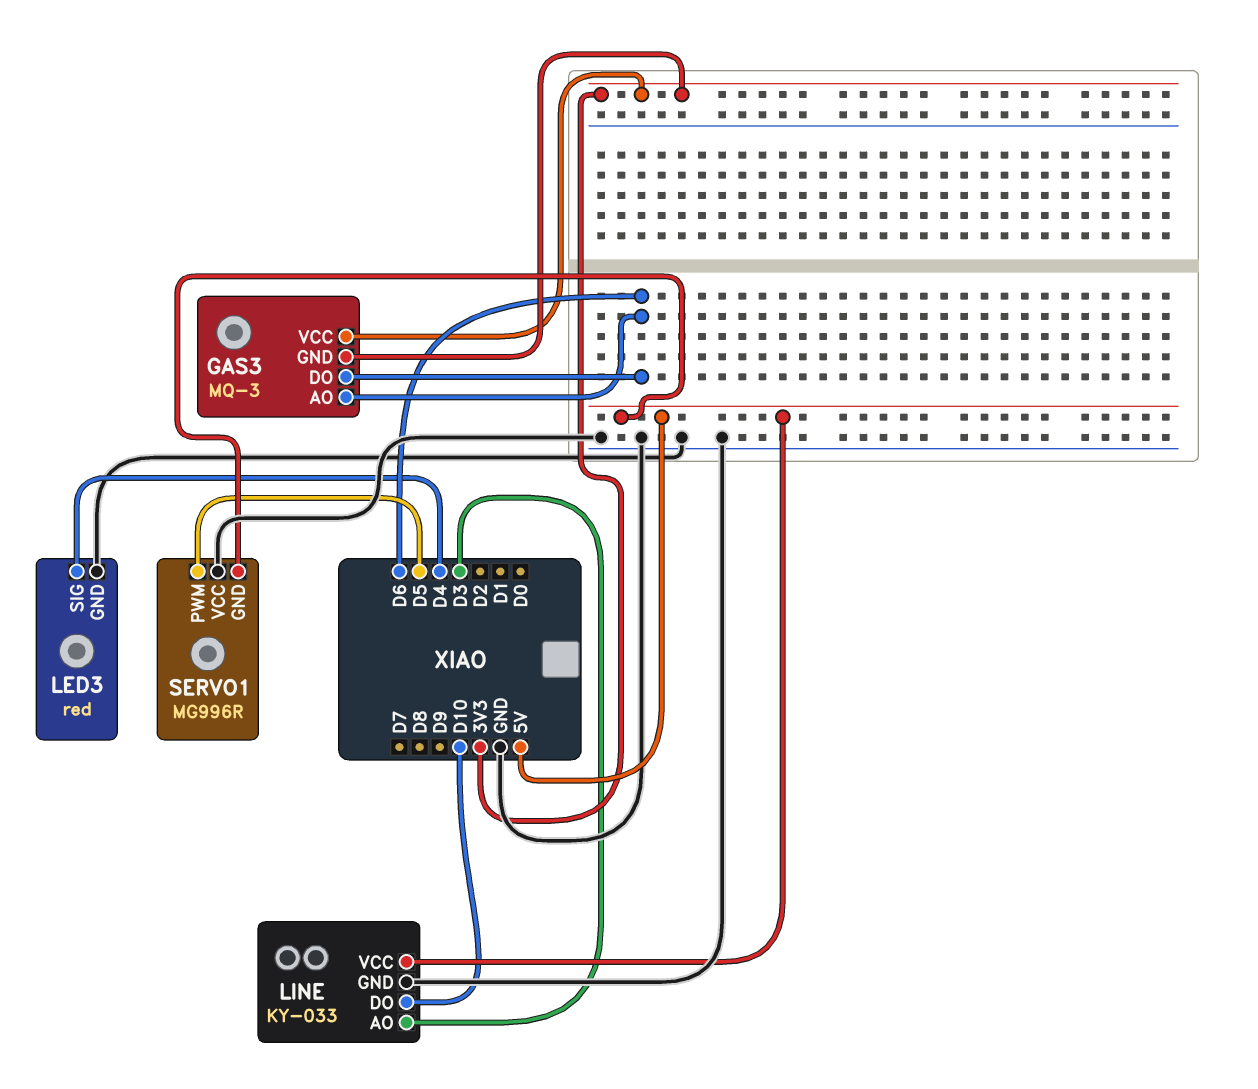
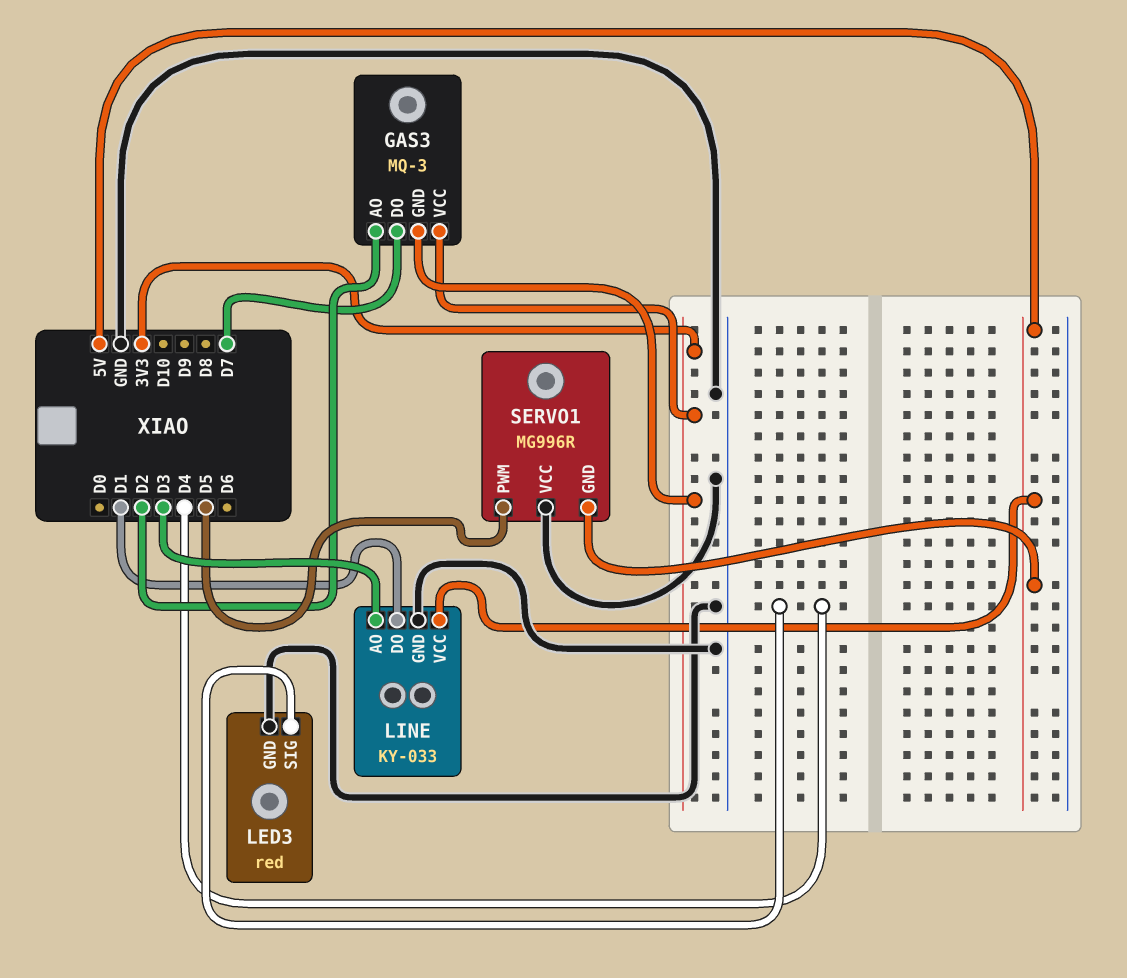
GAS3 pin AO: D6 -> D2
GAS3 pin DO: D6 -> D7
LINE pin DO: D10 -> D1

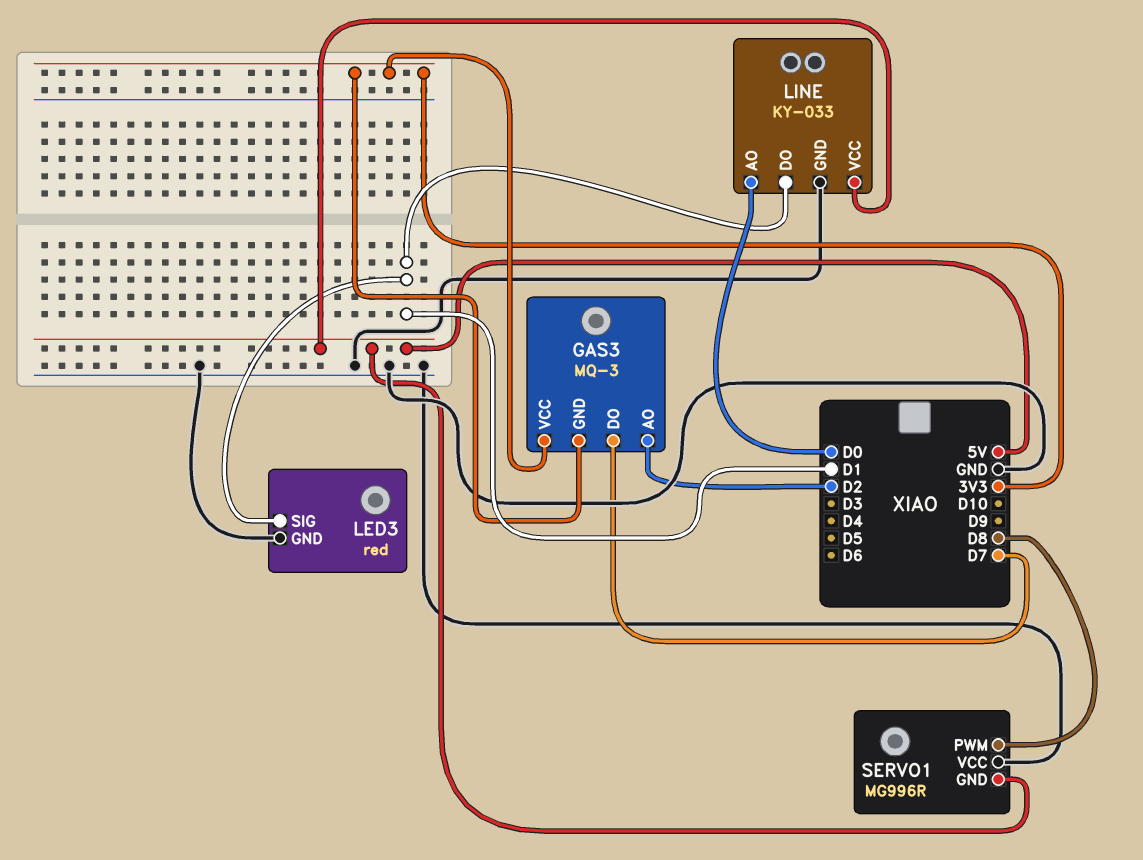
LED3 pin SIG: D4 -> D1
LINE pin AO: D3 -> D0
SERVO1 pin PWM: D5 -> D8

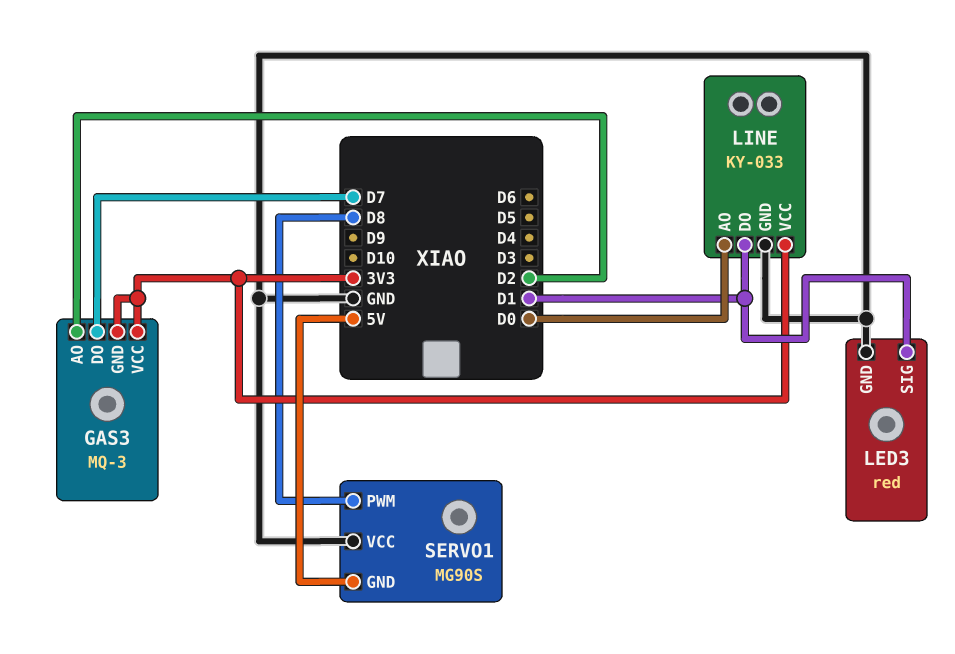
LINE pin VCC: 5V -> 3V3
SERVO1: MG996R -> MG90S

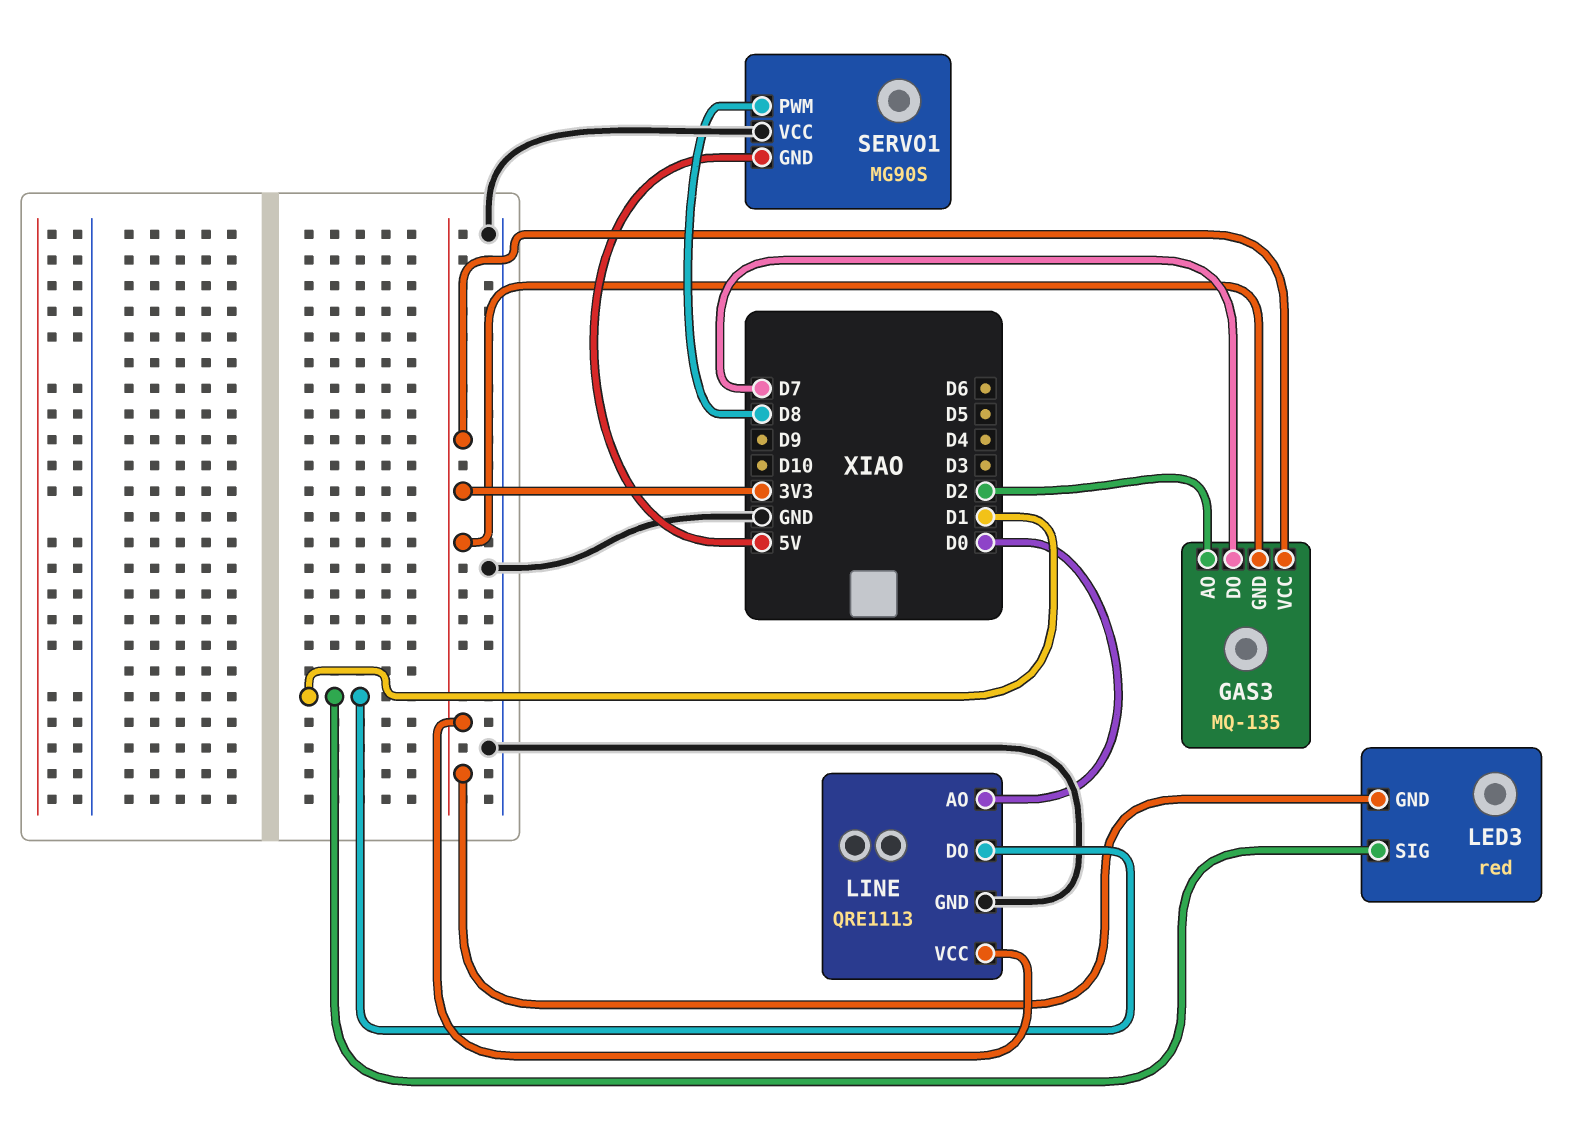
GAS3: MQ-3 -> MQ-135
LED3 pin GND: GND -> 3V3
LINE: KY-033 -> QRE1113

